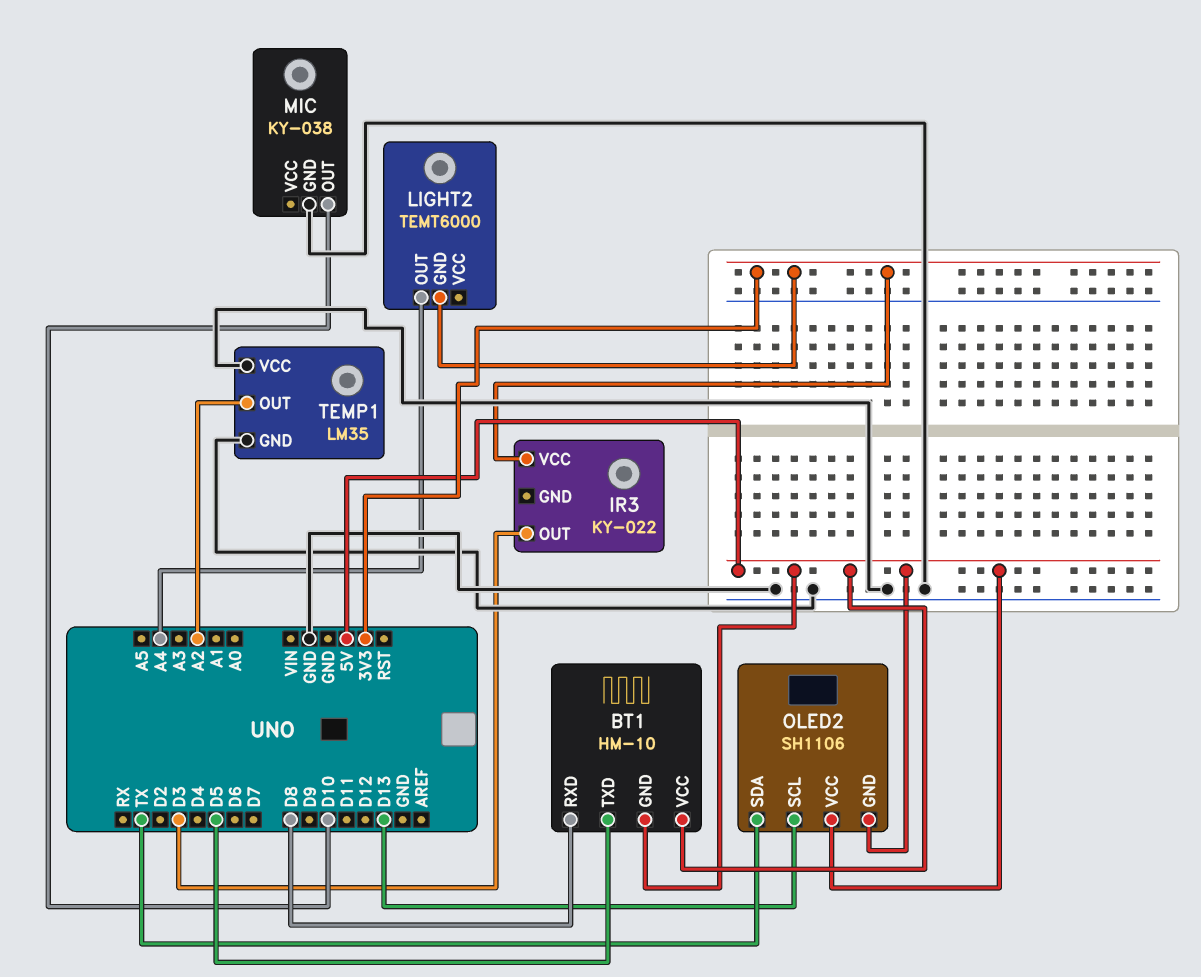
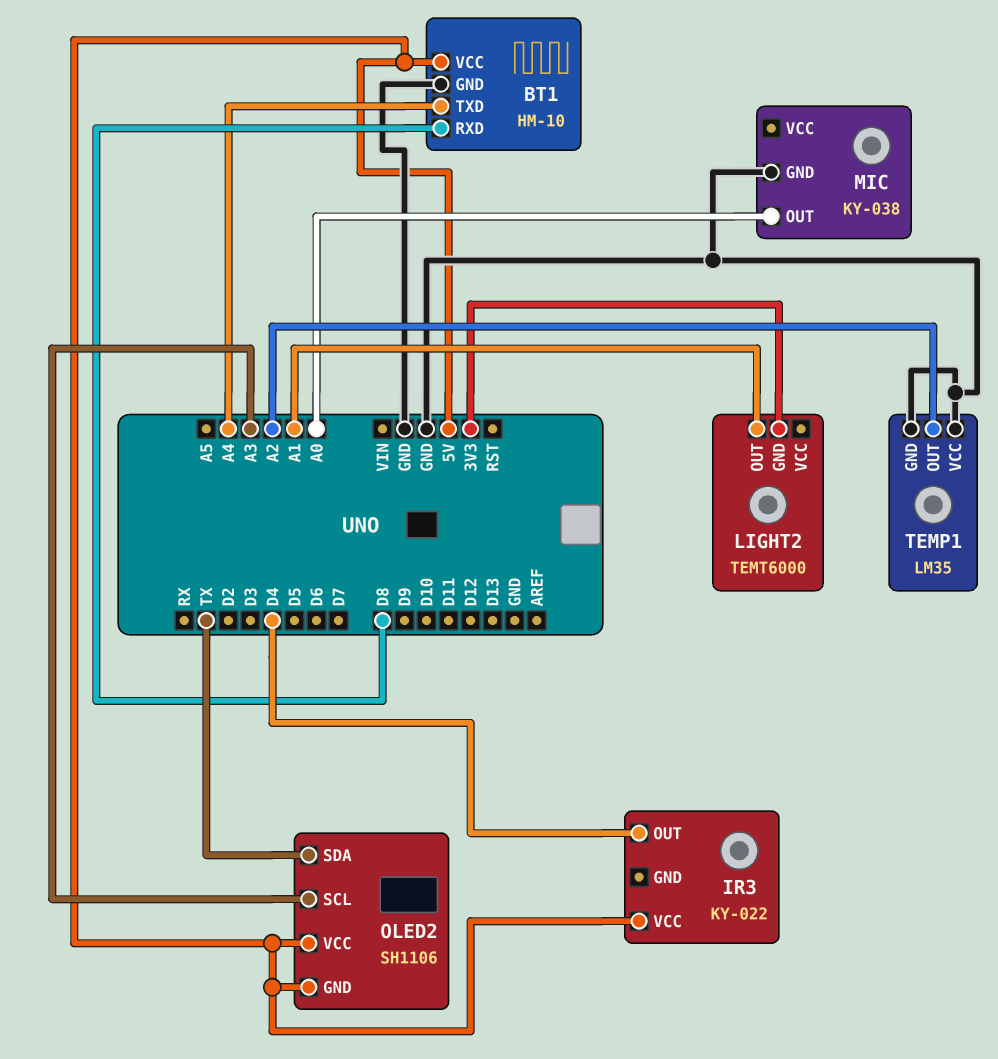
BT1 pin GND: 5V -> GND
BT1 pin TXD: D5 -> A4
IR3 pin OUT: D3 -> D4
IR3 pin VCC: 3V3 -> 5V
LIGHT2 pin OUT: A4 -> A1
MIC pin OUT: D10 -> A0
OLED2 pin SCL: D13 -> A3

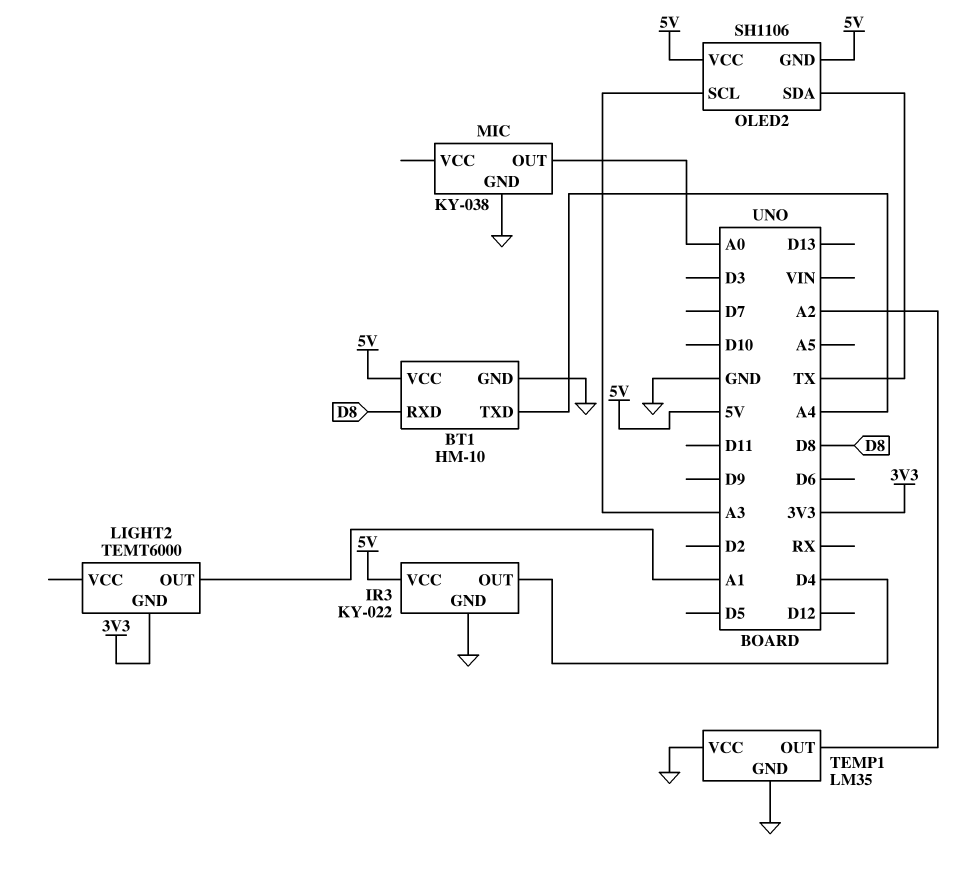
IR3 pin GND: none -> GND

